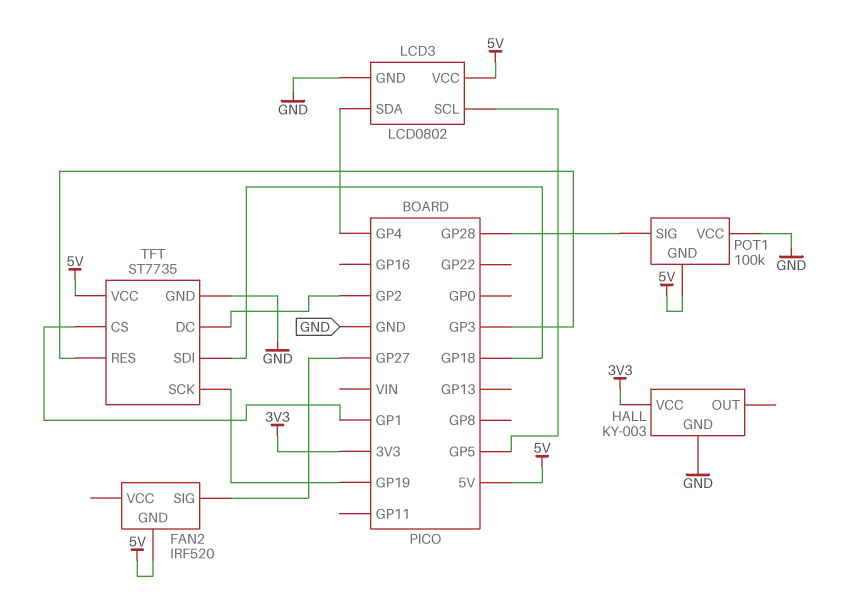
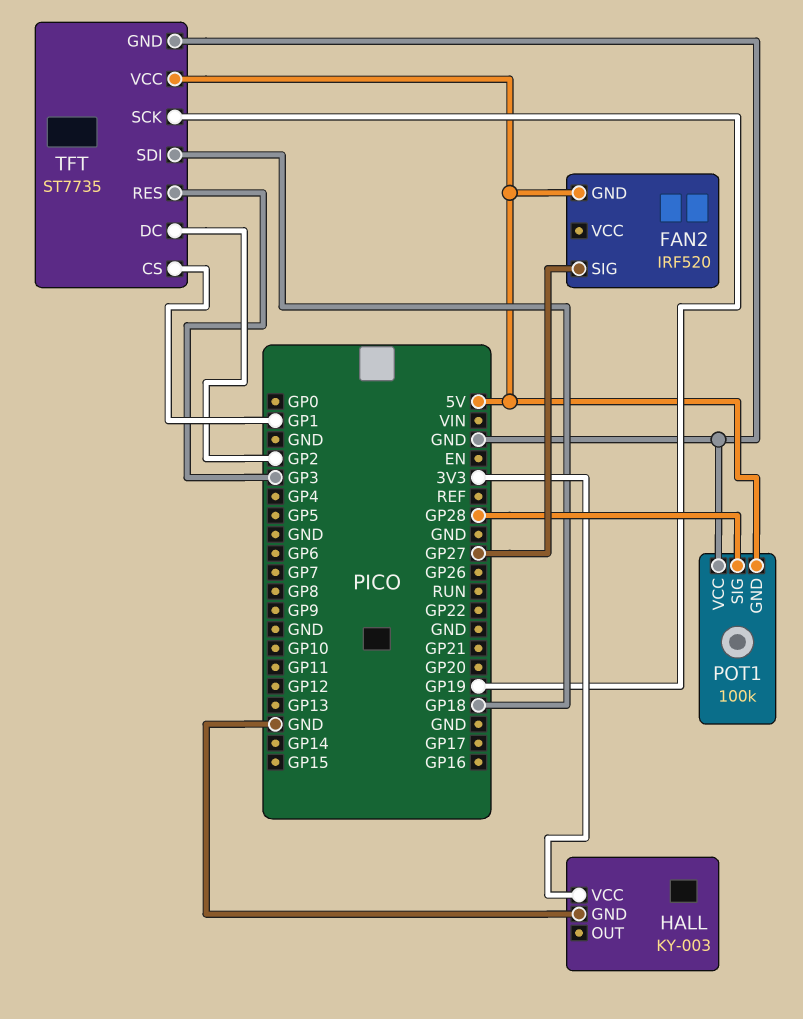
LCD3: LCD0802 -> none
LCD3 pin GND: GND -> none
LCD3 pin SCL: GP5 -> none
LCD3 pin SDA: GP4 -> none
LCD3 pin VCC: 5V -> none

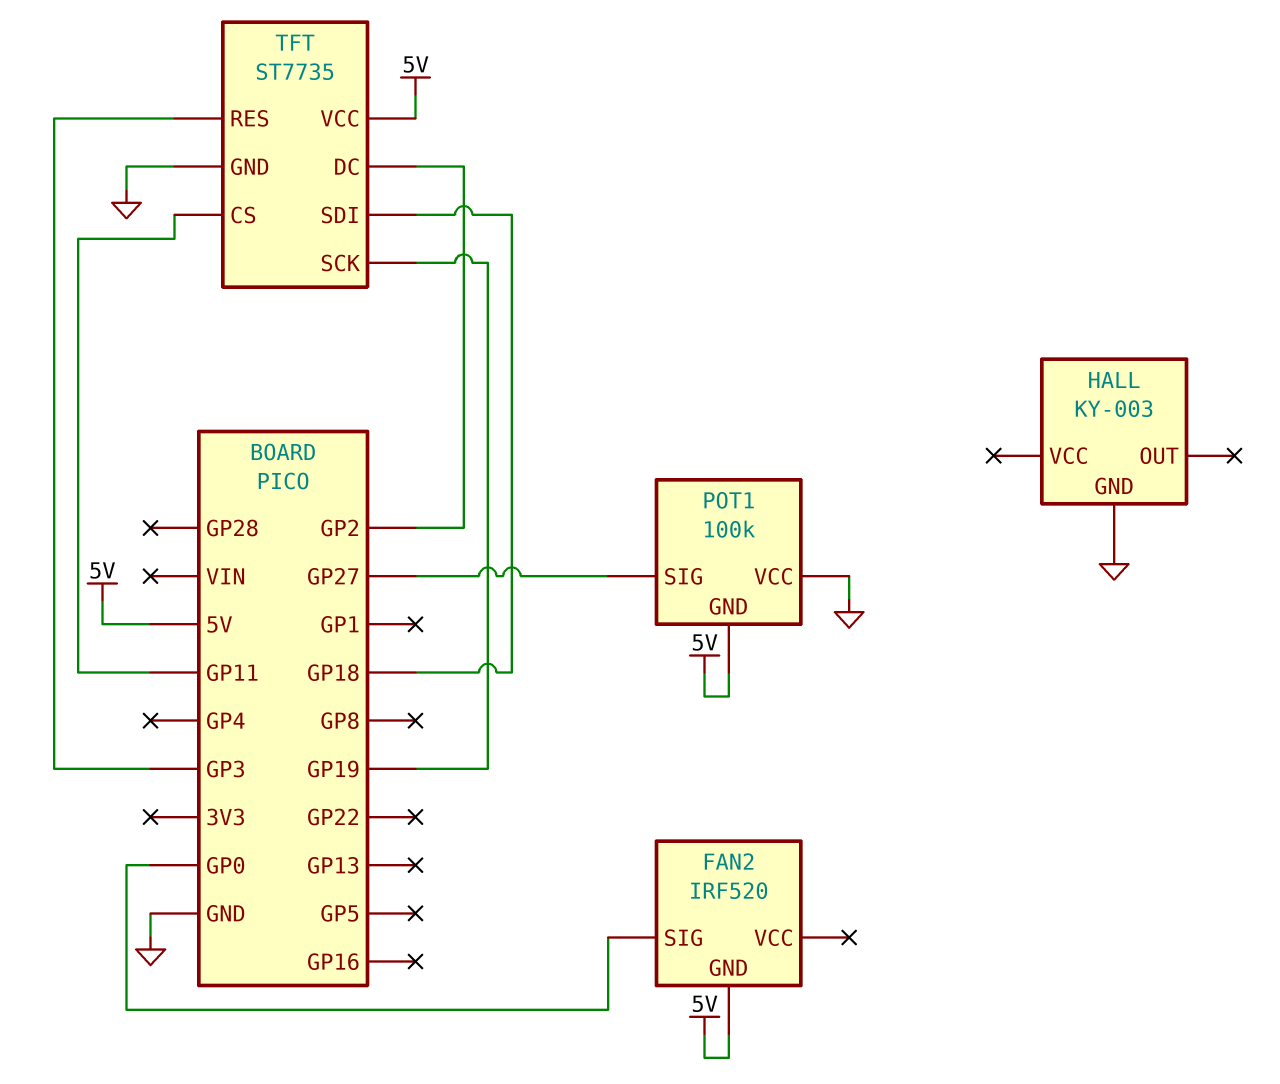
FAN2 pin SIG: GP27 -> GP0
HALL pin VCC: 3V3 -> none
POT1 pin SIG: GP28 -> GP27
TFT pin CS: GP1 -> GP11

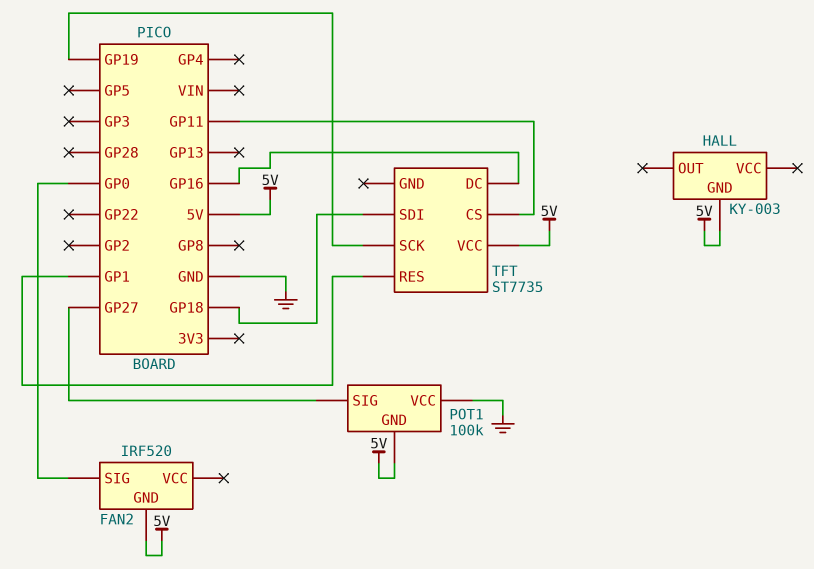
HALL pin GND: GND -> 5V
TFT pin DC: GP2 -> GP16
TFT pin GND: GND -> none
TFT pin RES: GP3 -> GP1

